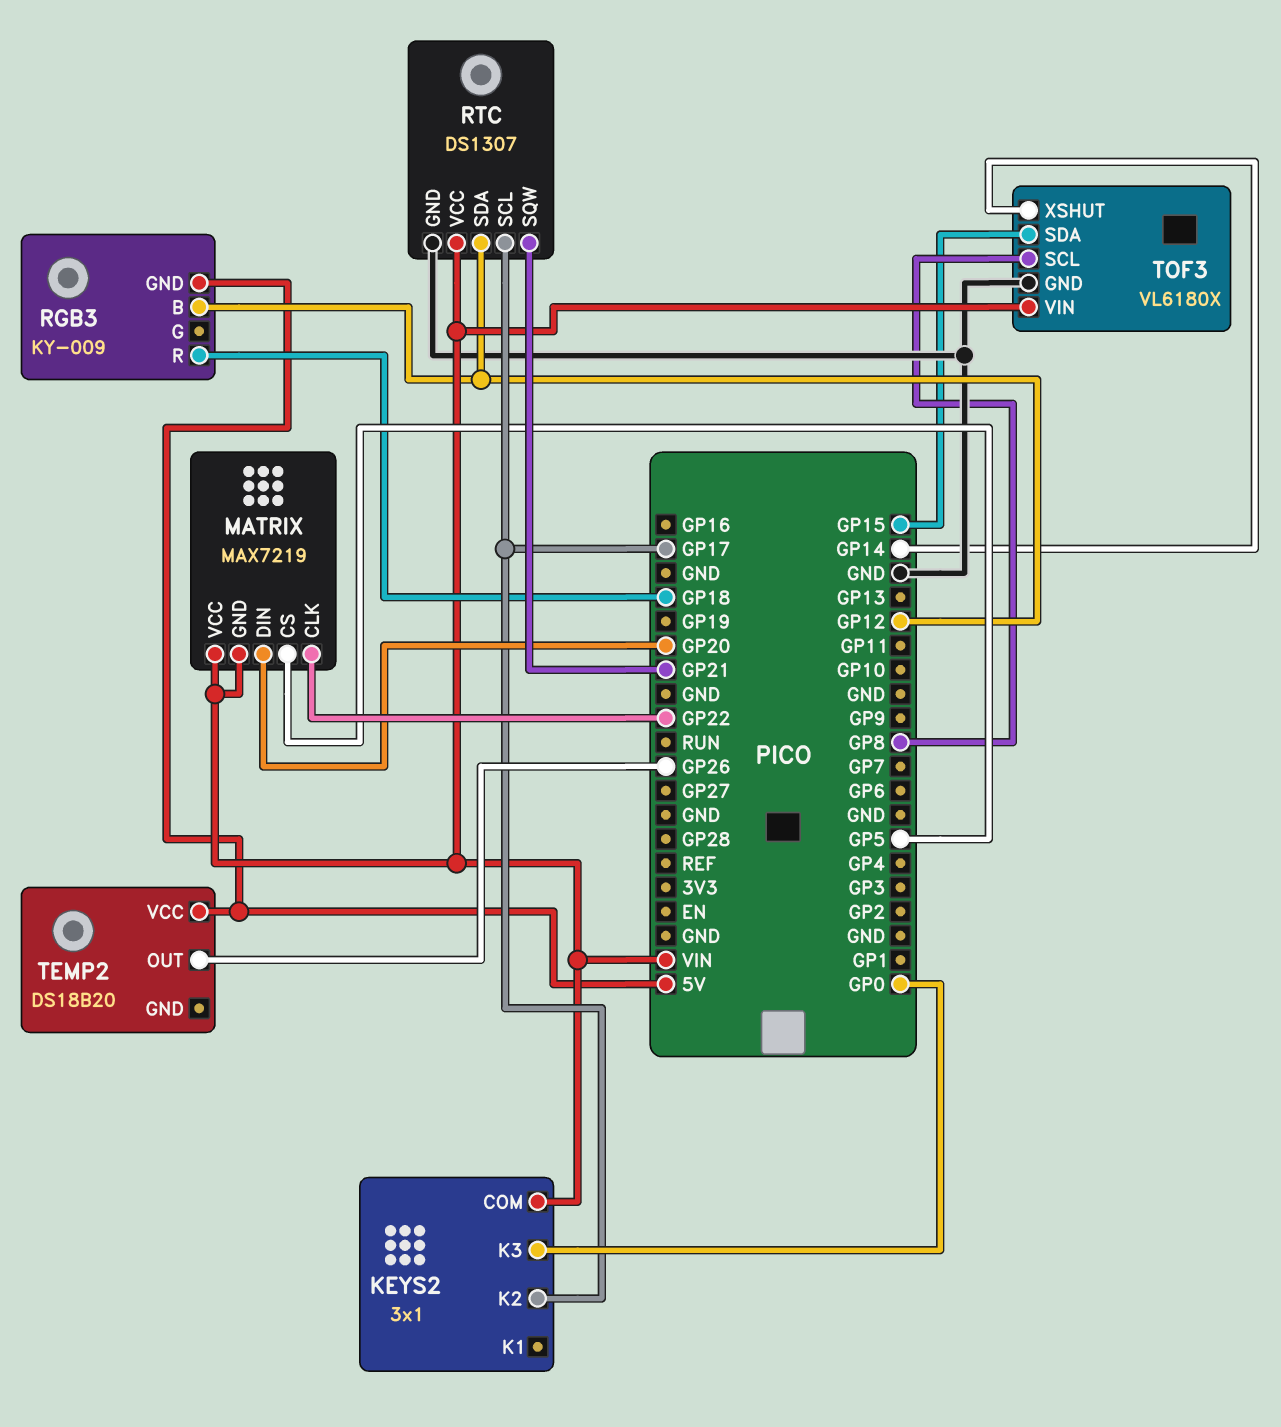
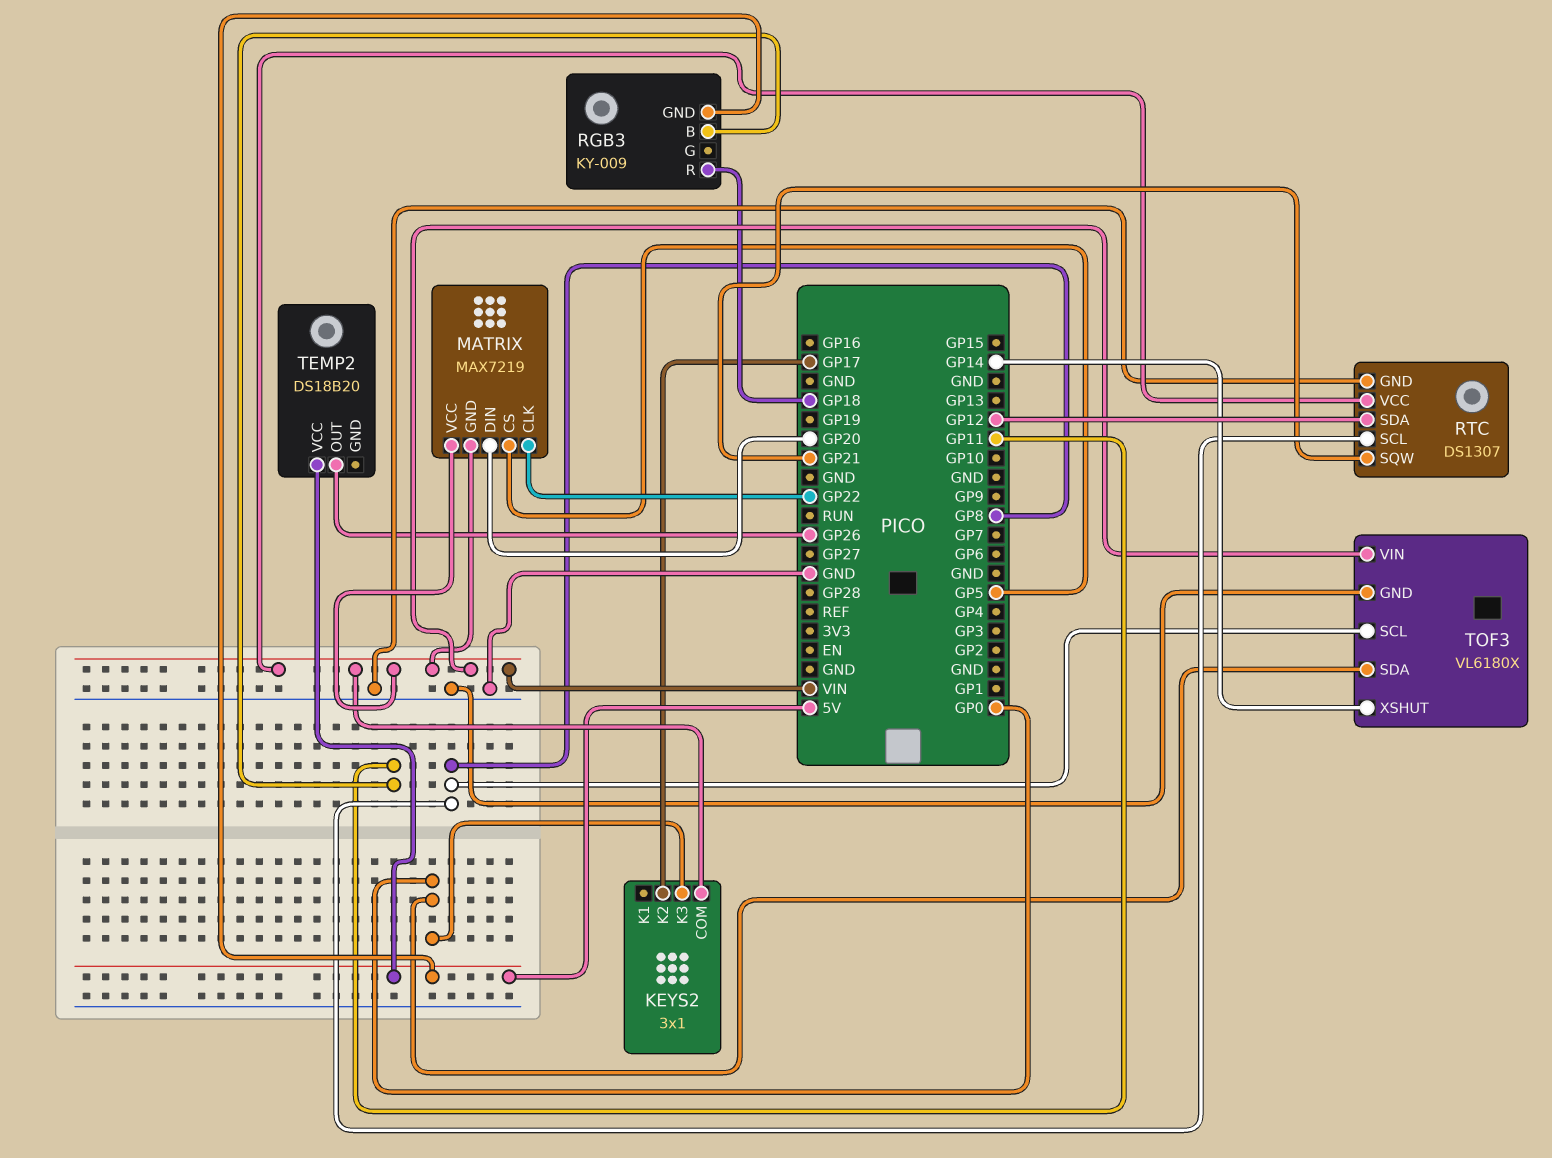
RGB3 pin B: GP12 -> GP11
RTC pin SCL: GP17 -> GP8
TOF3 pin SDA: GP15 -> GP0

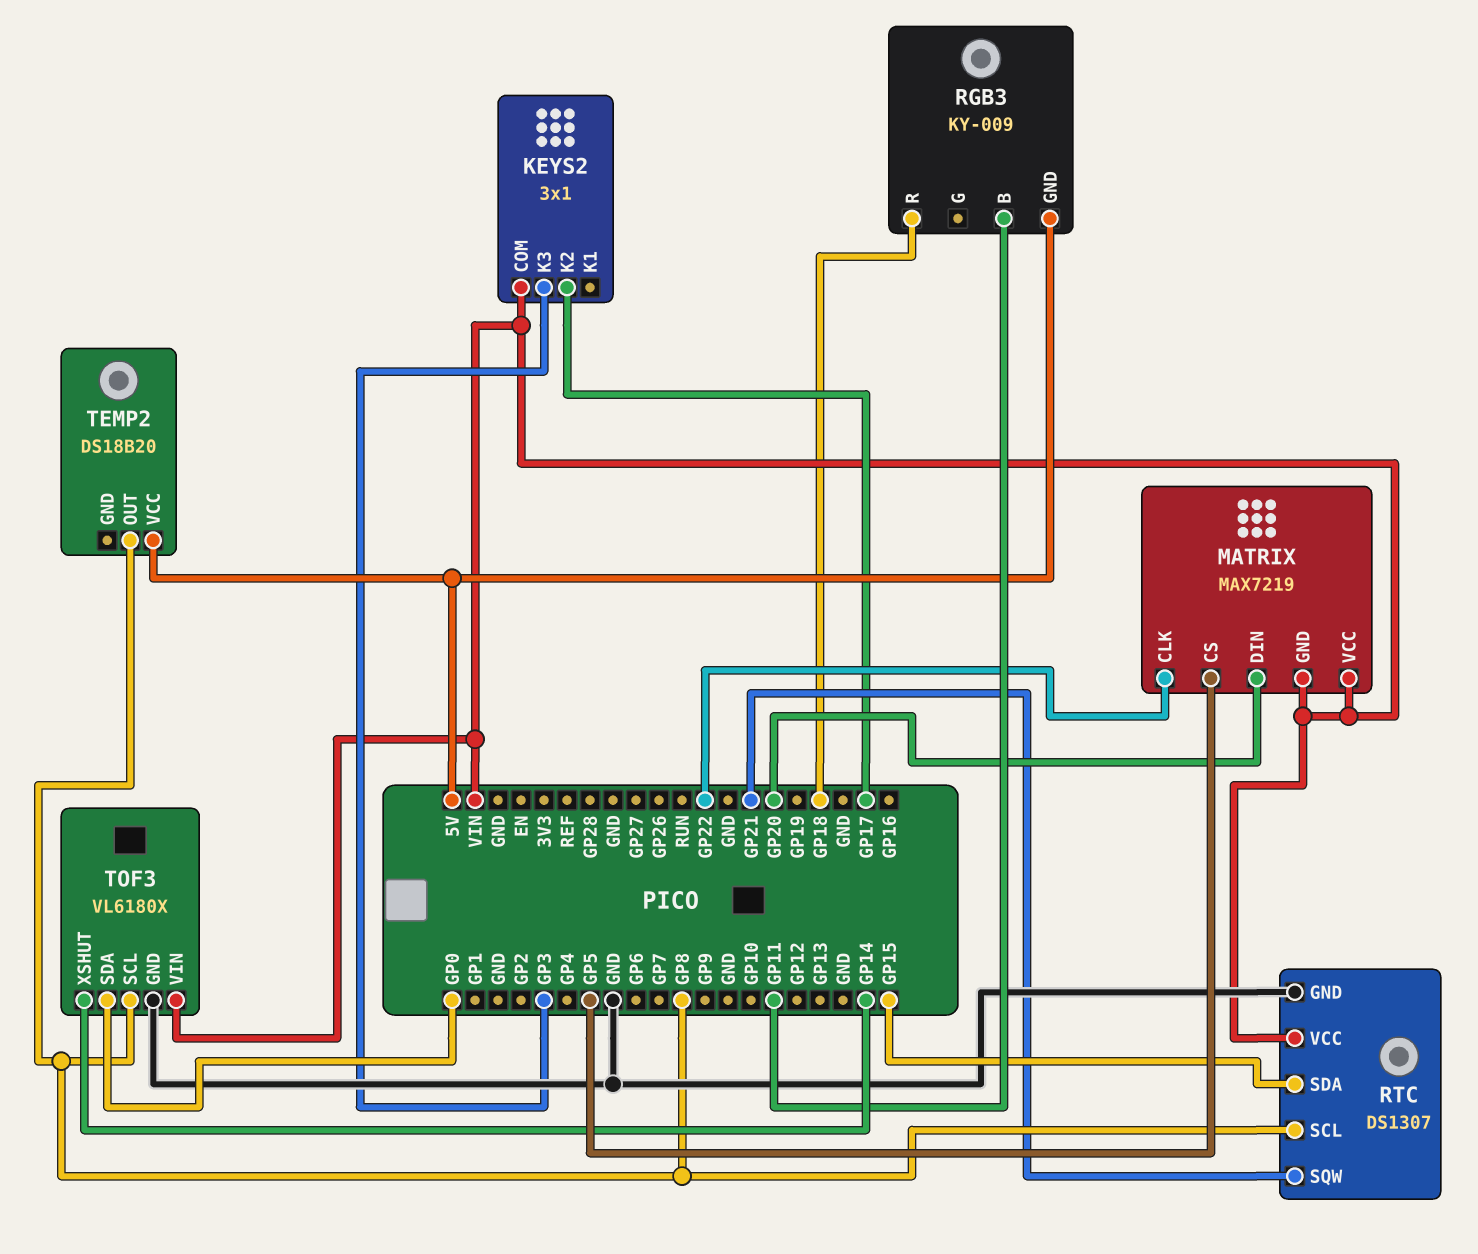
KEYS2 pin K3: GP0 -> GP3
RTC pin SDA: GP12 -> GP15
TEMP2 pin OUT: GP26 -> GP8

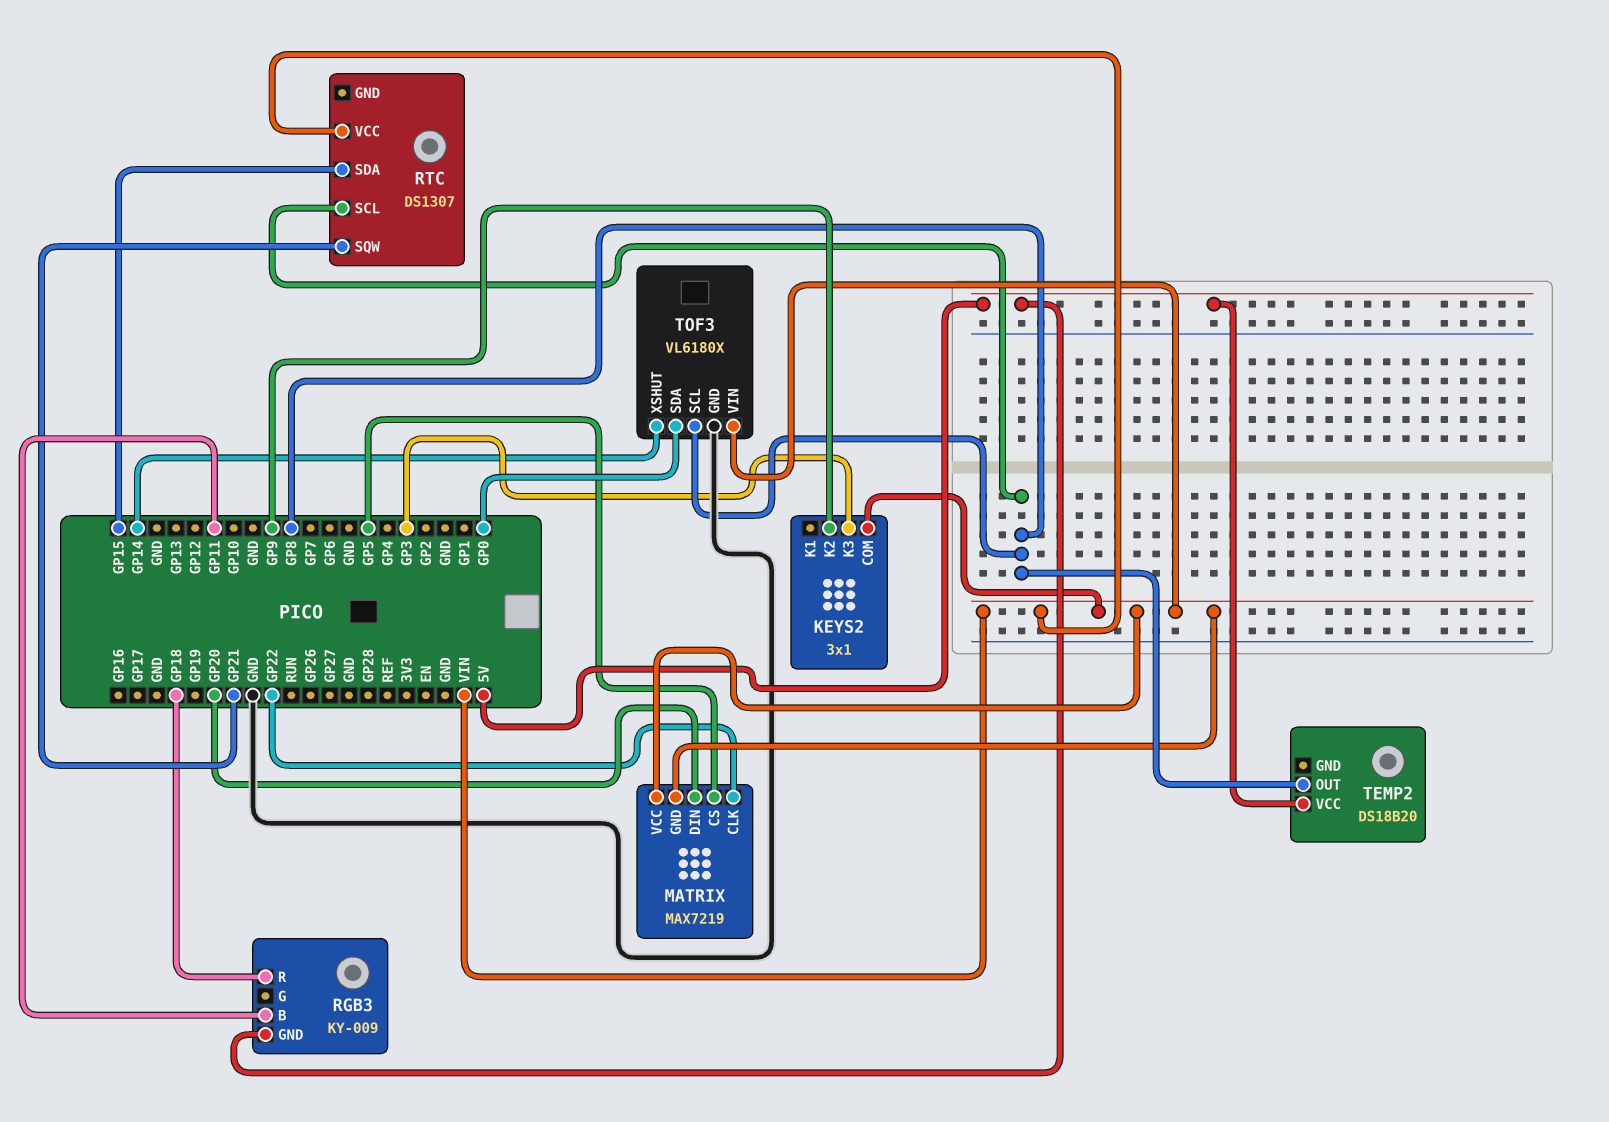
KEYS2 pin K2: GP17 -> GP9
RTC pin GND: GND -> none

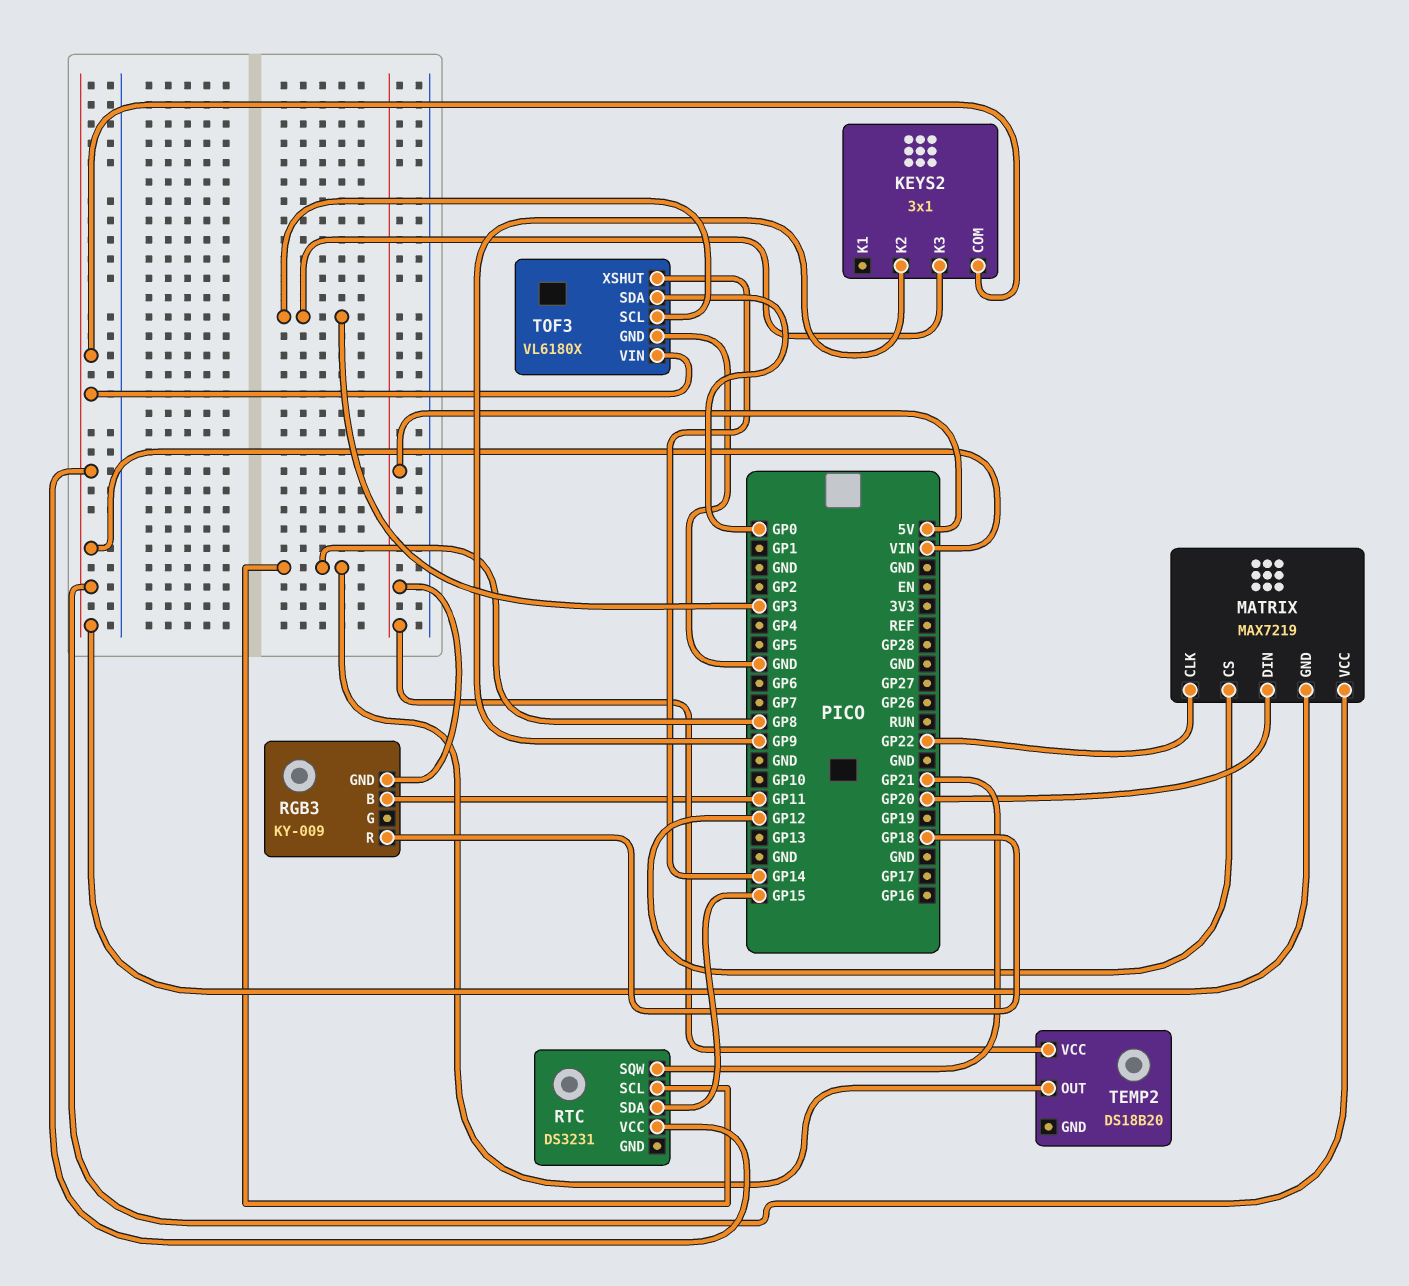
MATRIX pin CS: GP5 -> GP12
RTC: DS1307 -> DS3231
TOF3 pin SCL: GP8 -> GP3

